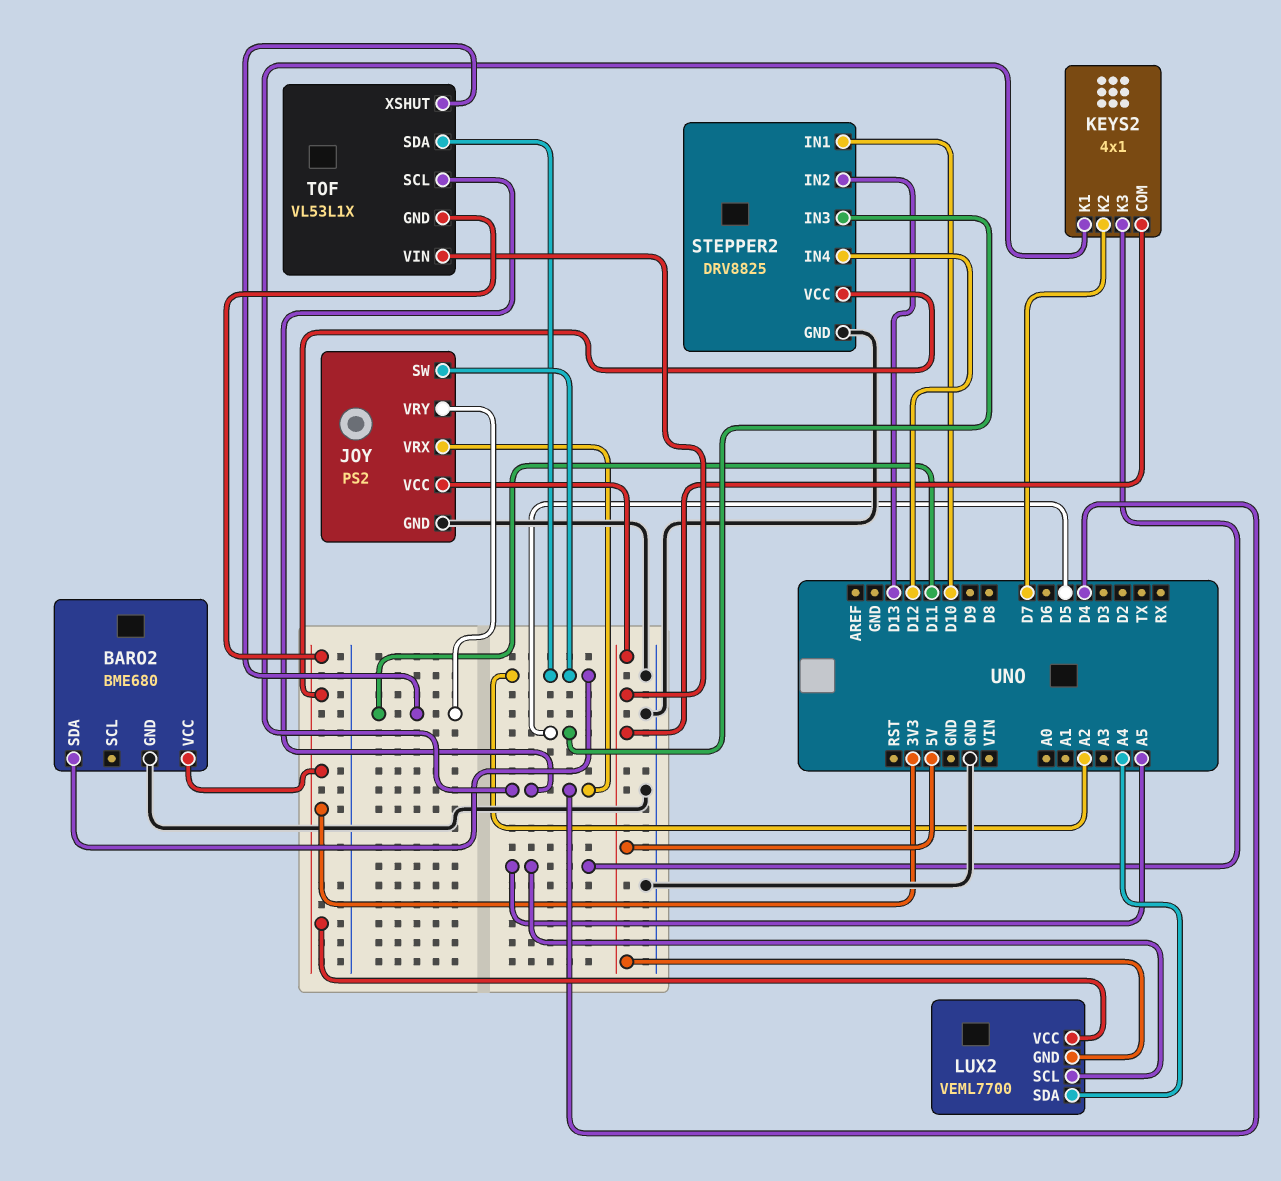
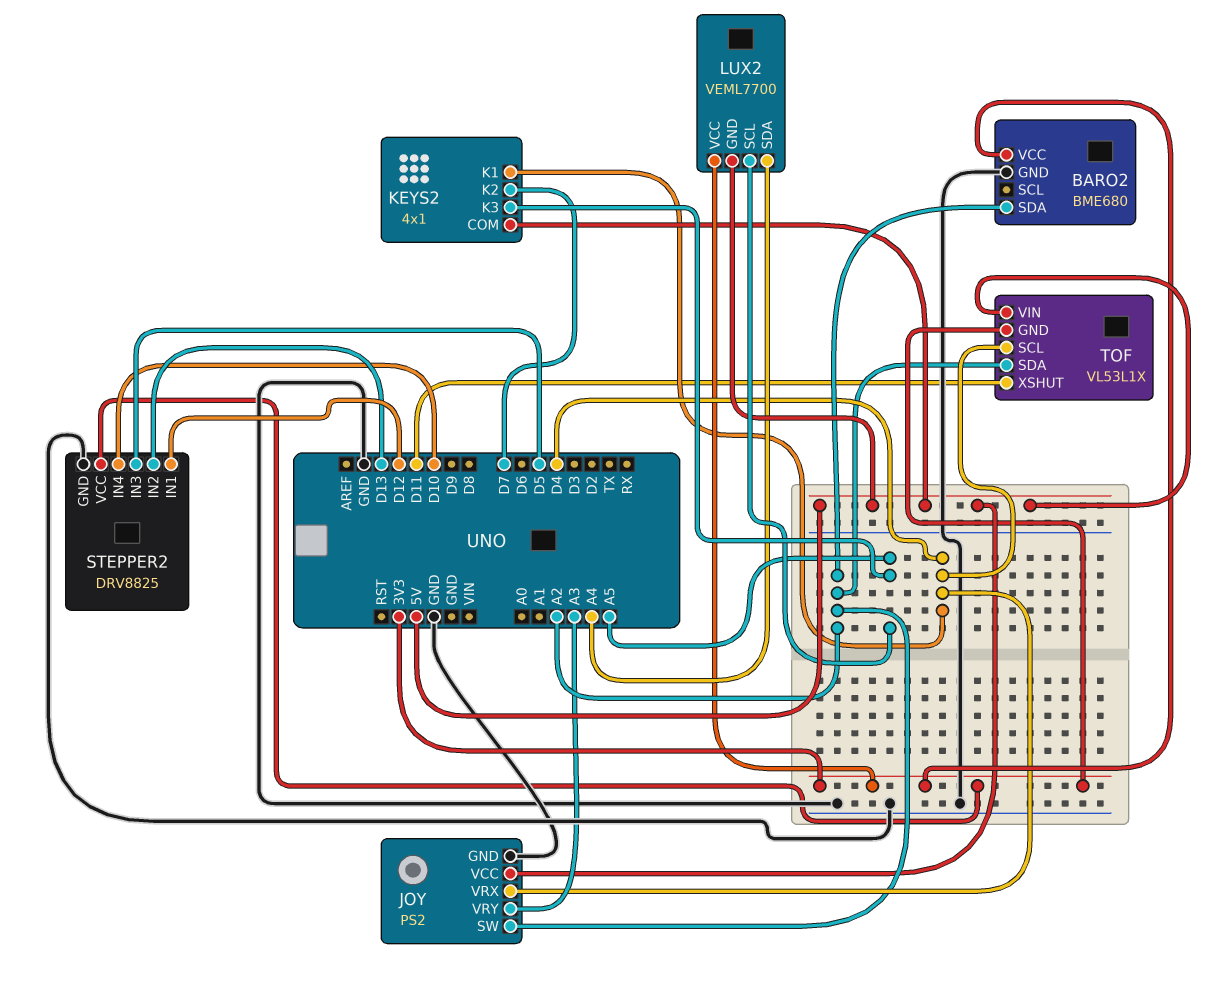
JOY pin VRY: D11 -> A3
STEPPER2 pin IN1: D10 -> D12
STEPPER2 pin IN4: D12 -> D10

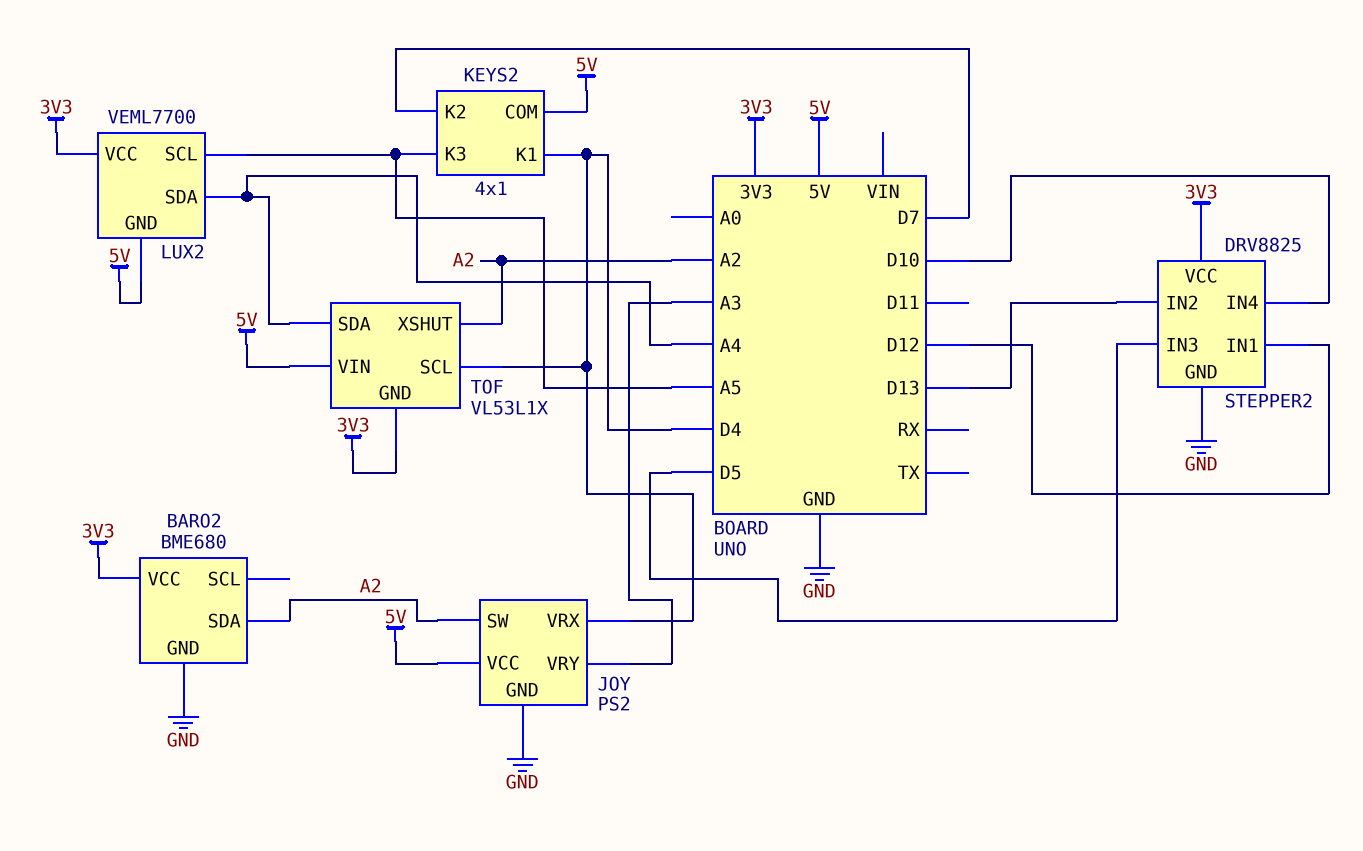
TOF pin SDA: A2 -> A4
TOF pin XSHUT: D11 -> A2

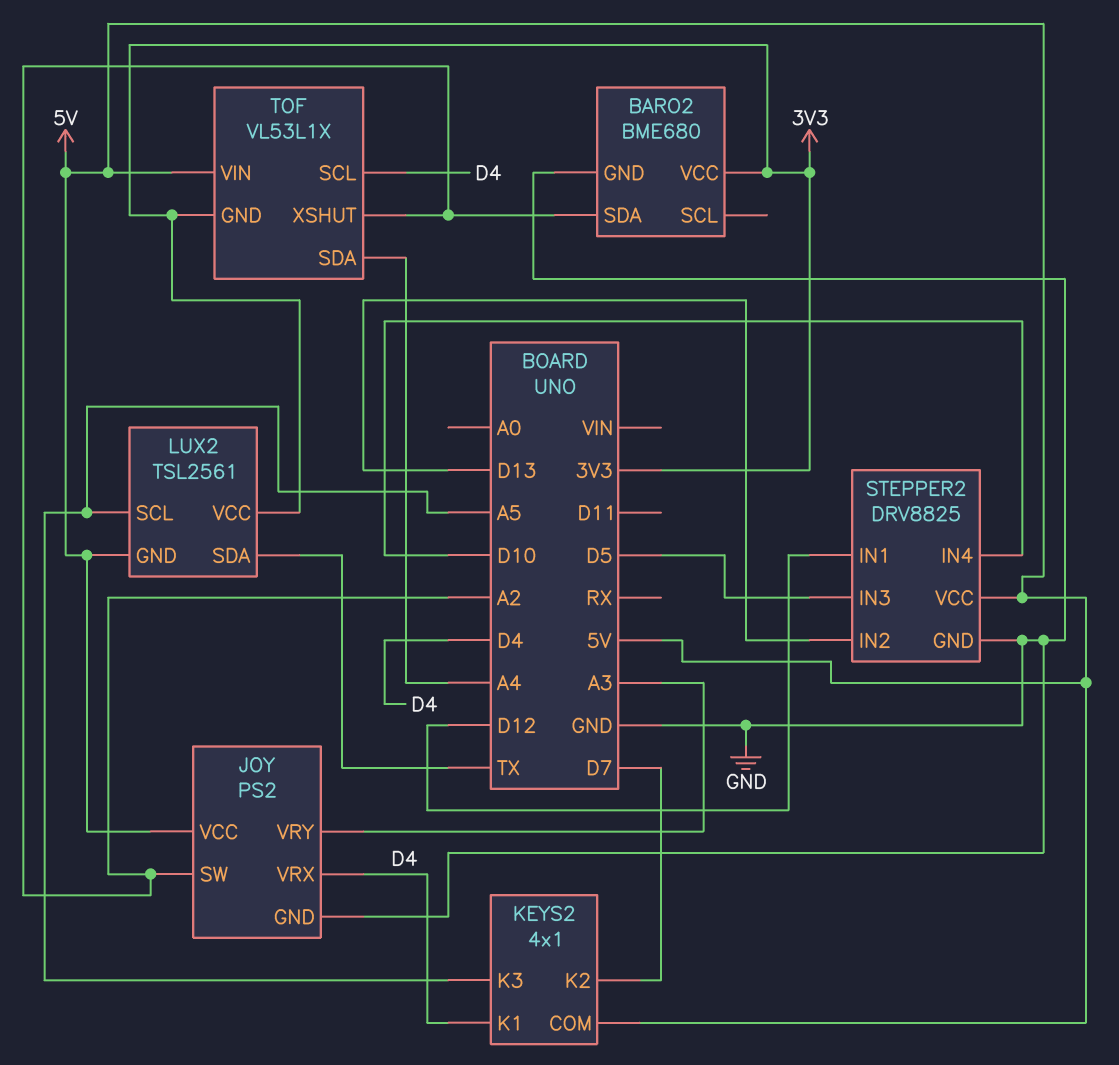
LUX2: VEML7700 -> TSL2561
LUX2 pin SDA: A4 -> TX
STEPPER2 pin VCC: 3V3 -> 5V

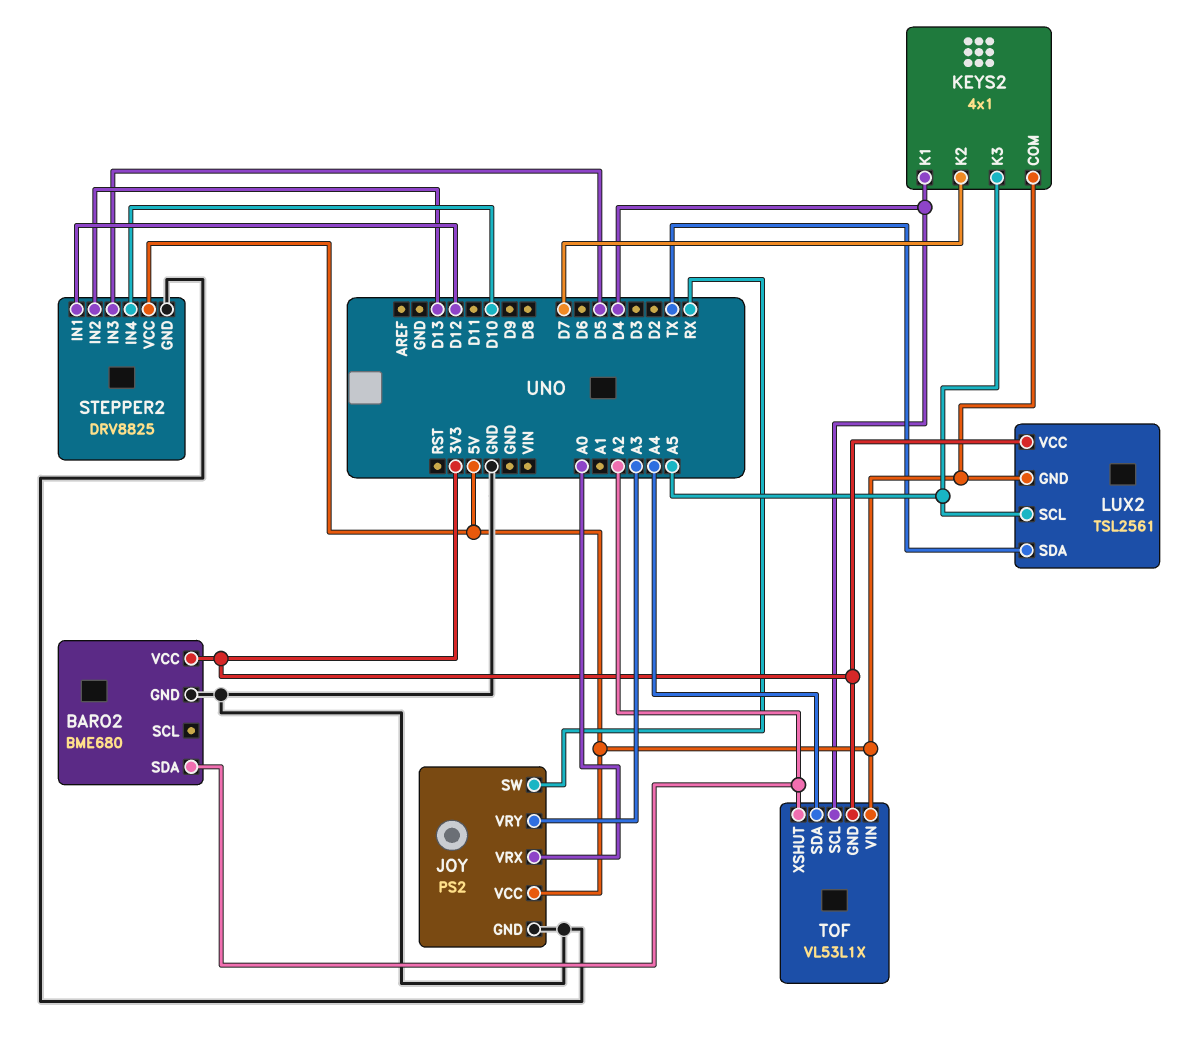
JOY pin SW: A2 -> RX
JOY pin VRX: D4 -> A0

